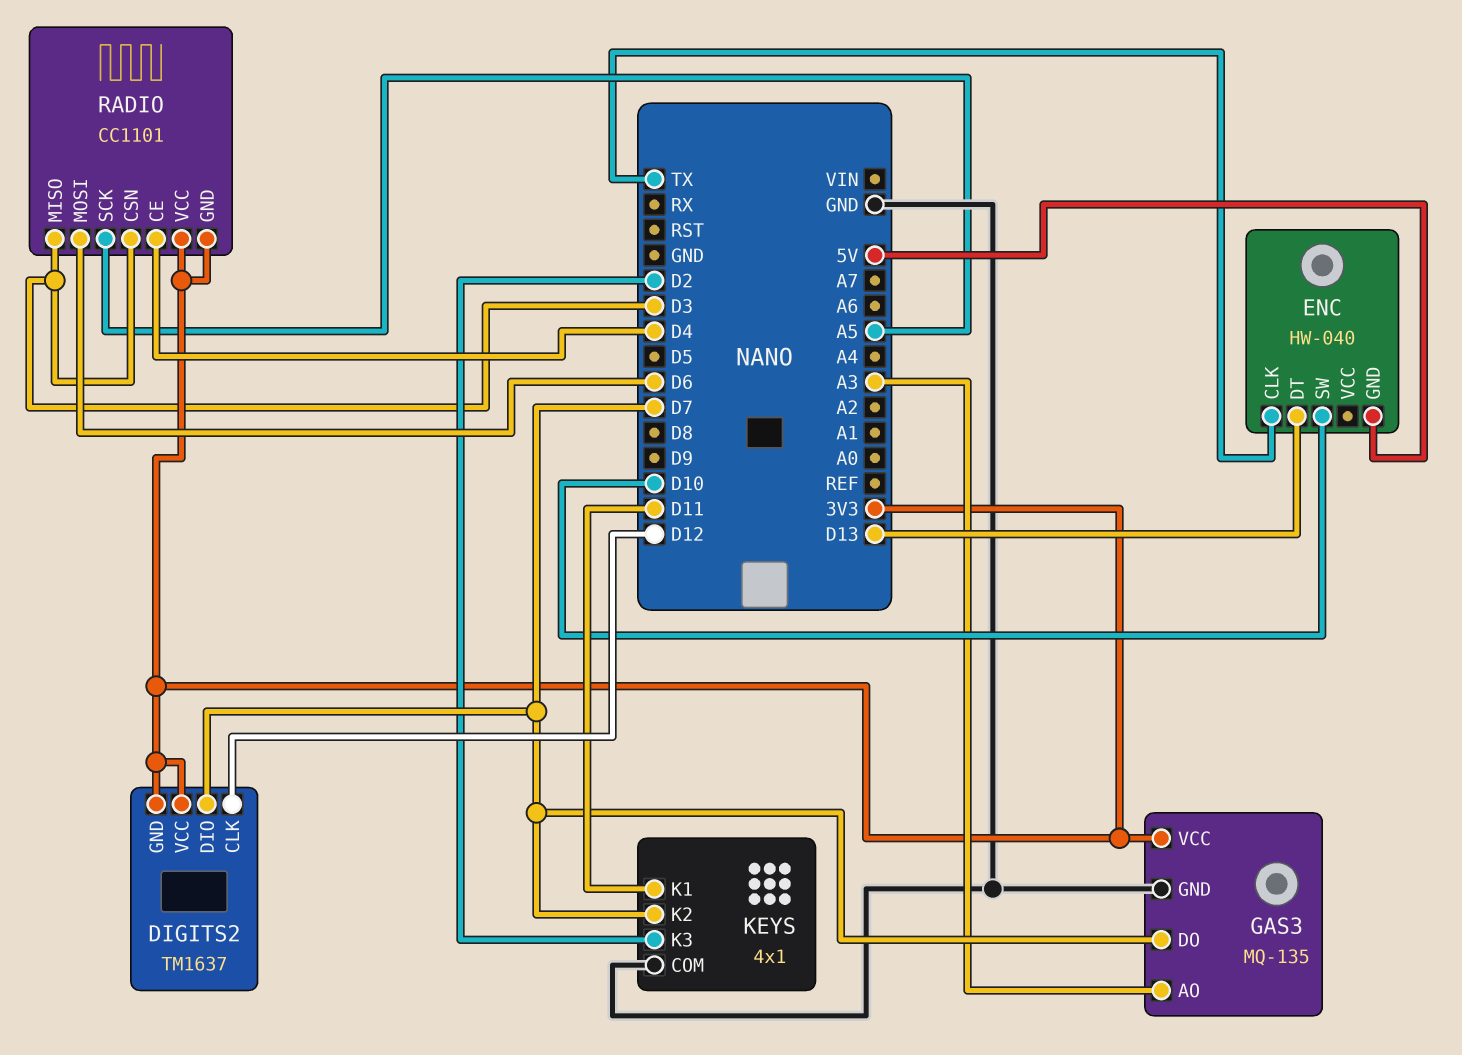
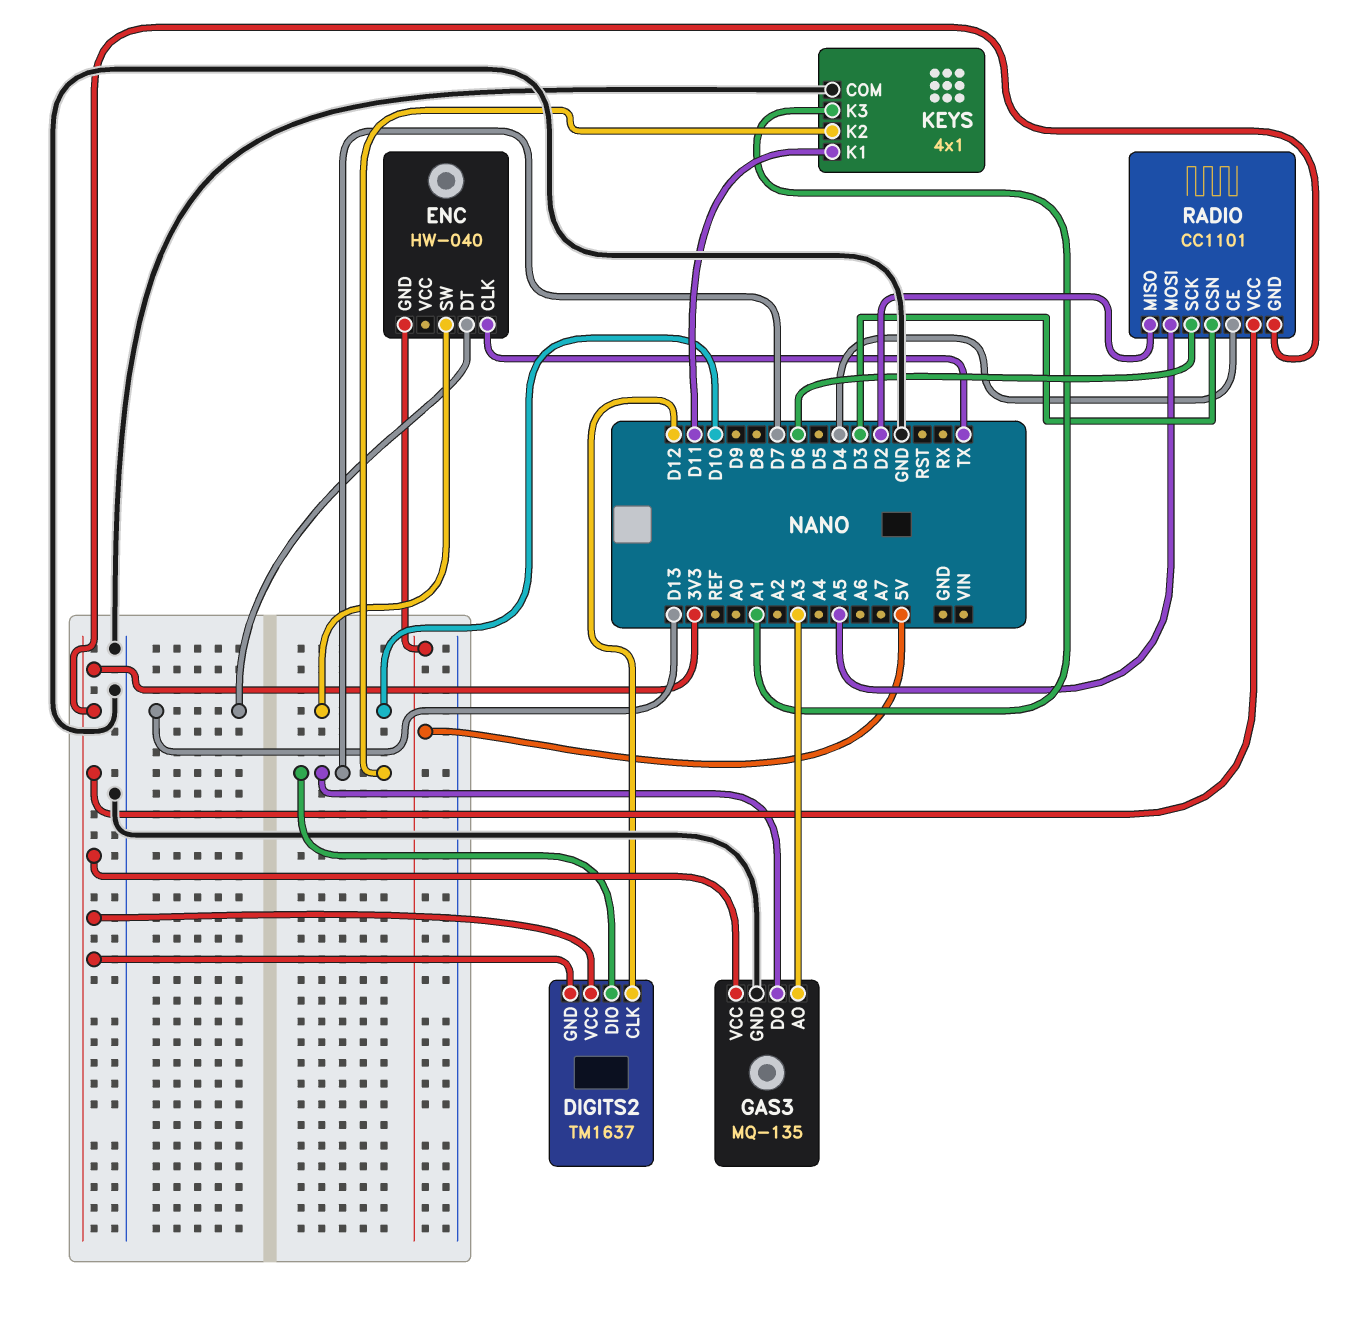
KEYS pin K3: D2 -> A1
RADIO pin MISO: D3 -> D2
RADIO pin MOSI: D6 -> A5
RADIO pin SCK: A5 -> D6

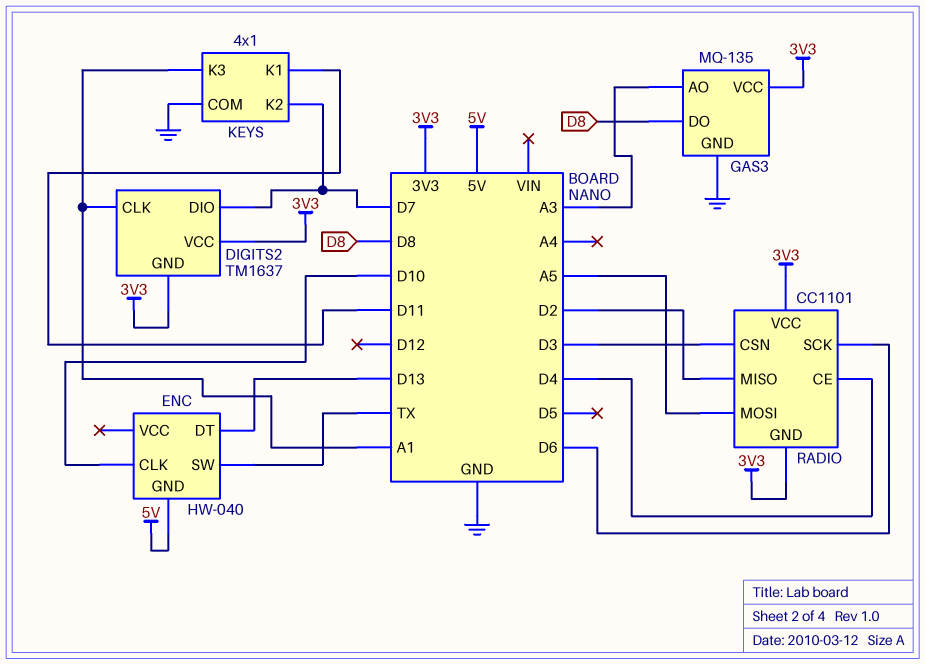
DIGITS2 pin CLK: D12 -> A1
ENC pin CLK: TX -> D10
ENC pin SW: D10 -> TX
GAS3 pin DO: D7 -> D8

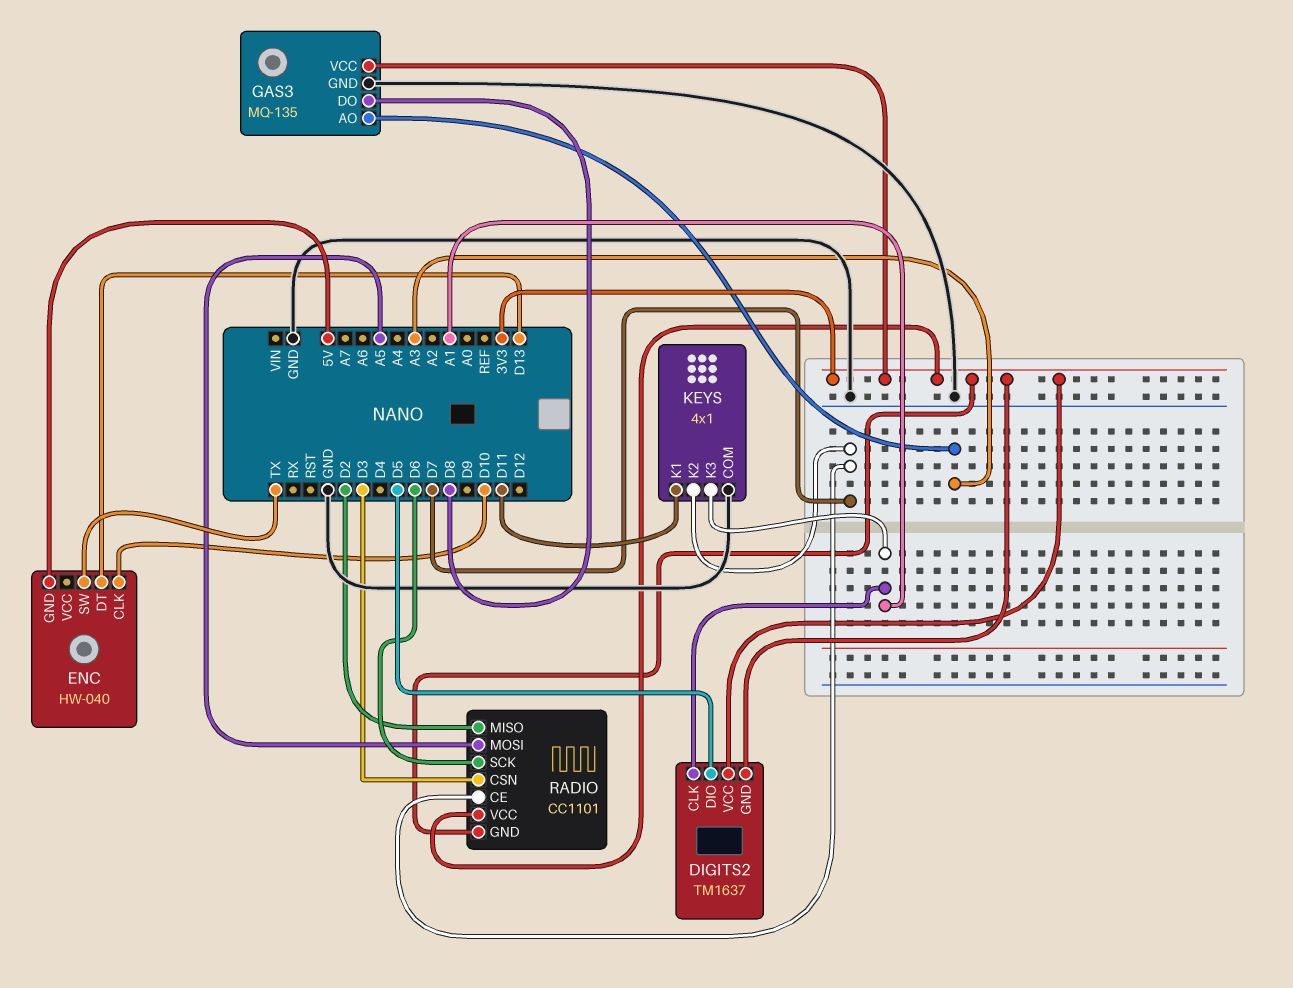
DIGITS2 pin DIO: D7 -> D5
RADIO pin CE: D4 -> D7

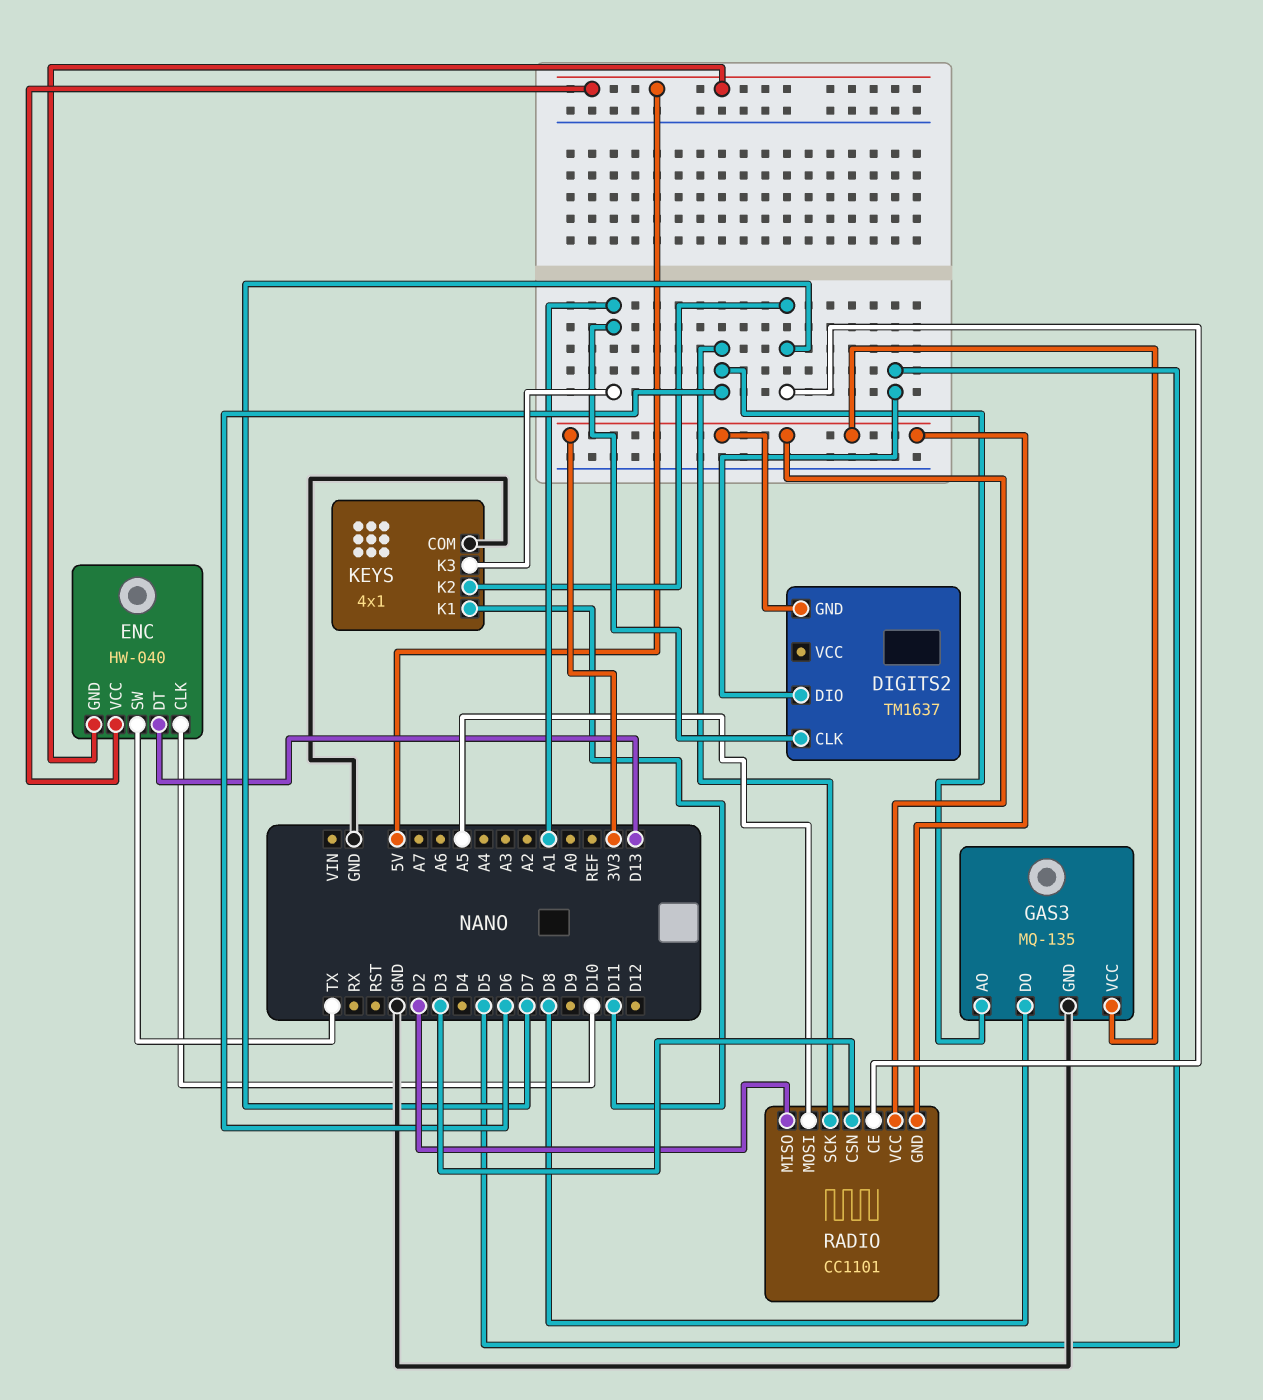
DIGITS2 pin VCC: 3V3 -> none
ENC pin VCC: none -> 5V
GAS3 pin AO: A3 -> D6

